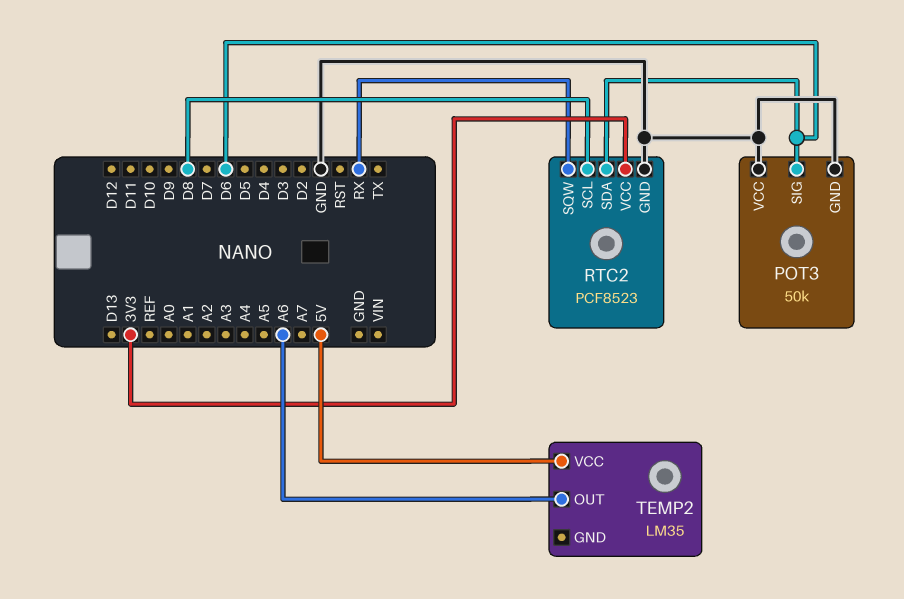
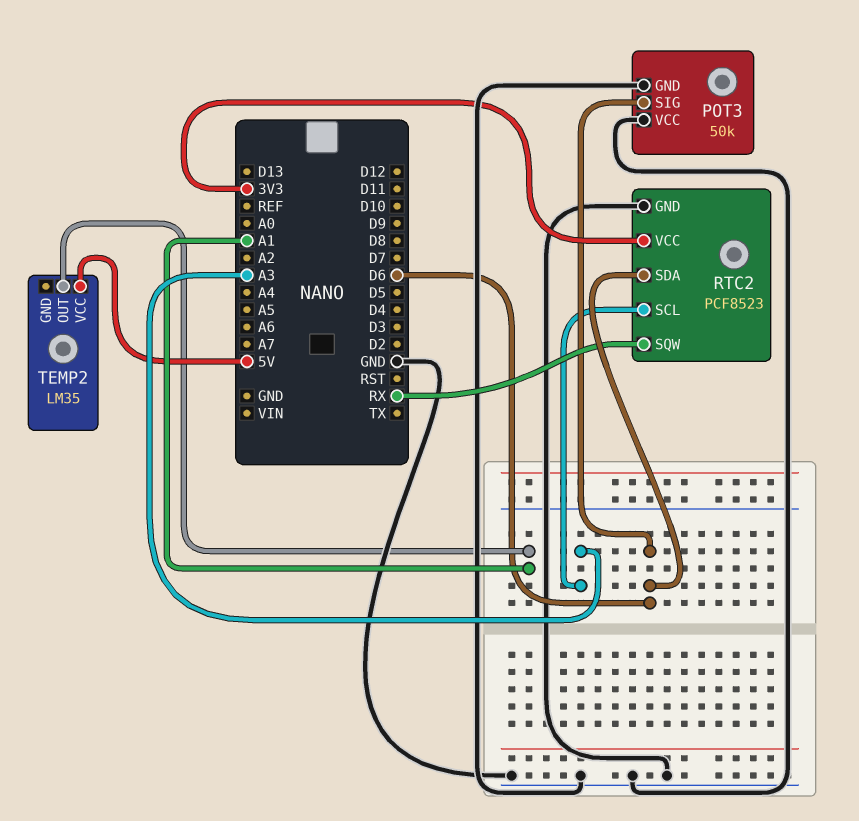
RTC2 pin SCL: D8 -> A3
TEMP2 pin OUT: A6 -> A1

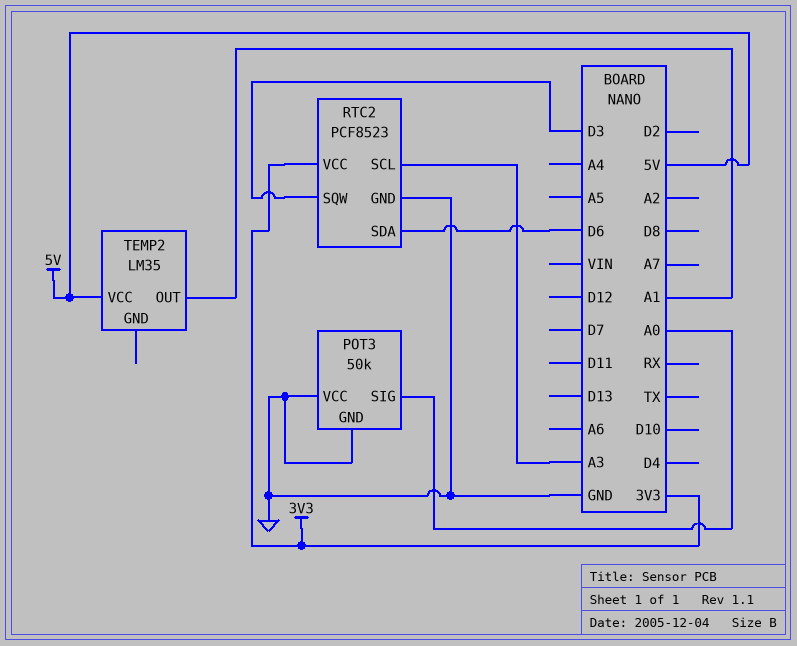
POT3 pin SIG: D6 -> A0
RTC2 pin SQW: RX -> D3

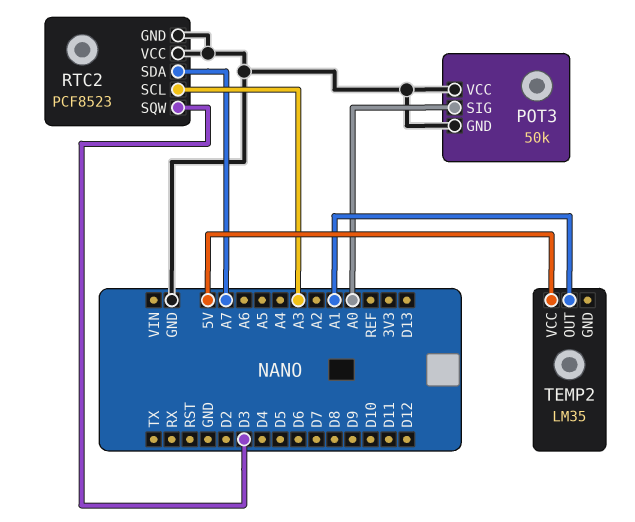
RTC2 pin SDA: D6 -> A7
RTC2 pin VCC: 3V3 -> GND

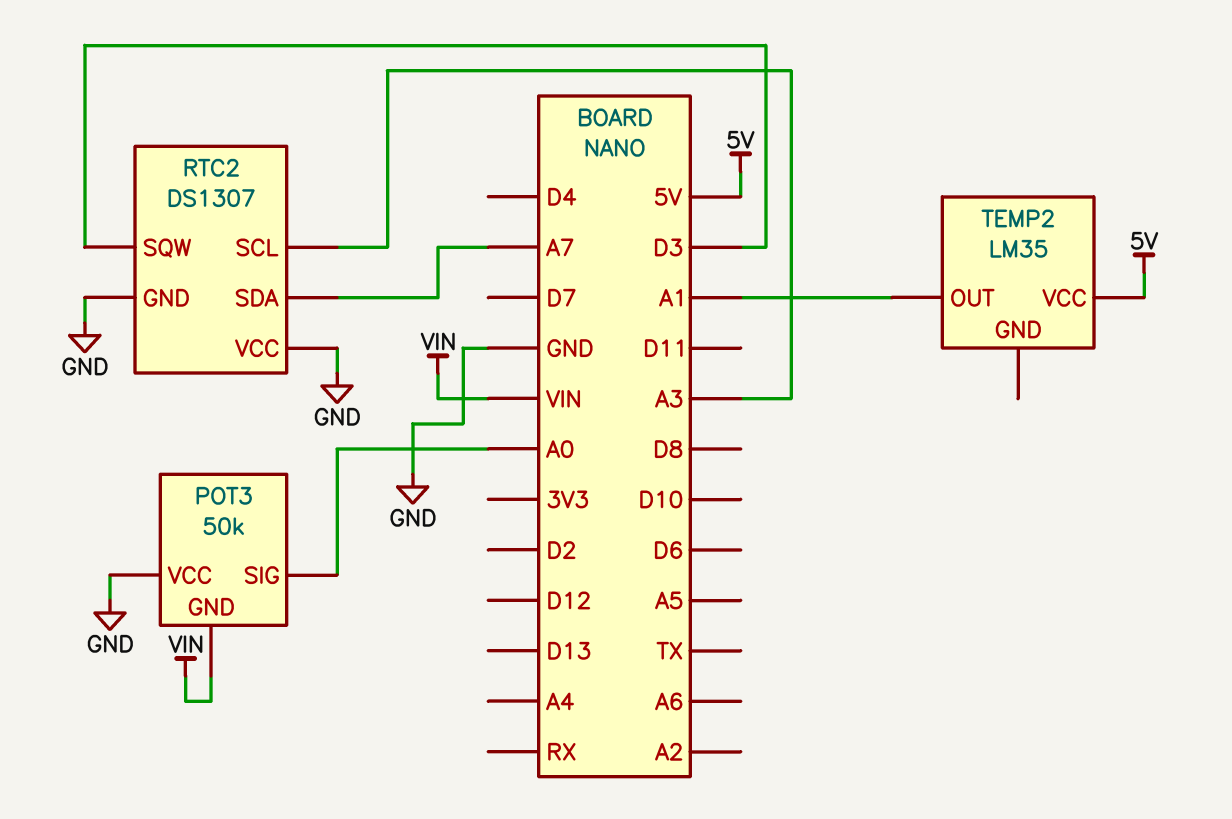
POT3 pin GND: GND -> VIN
RTC2: PCF8523 -> DS1307

